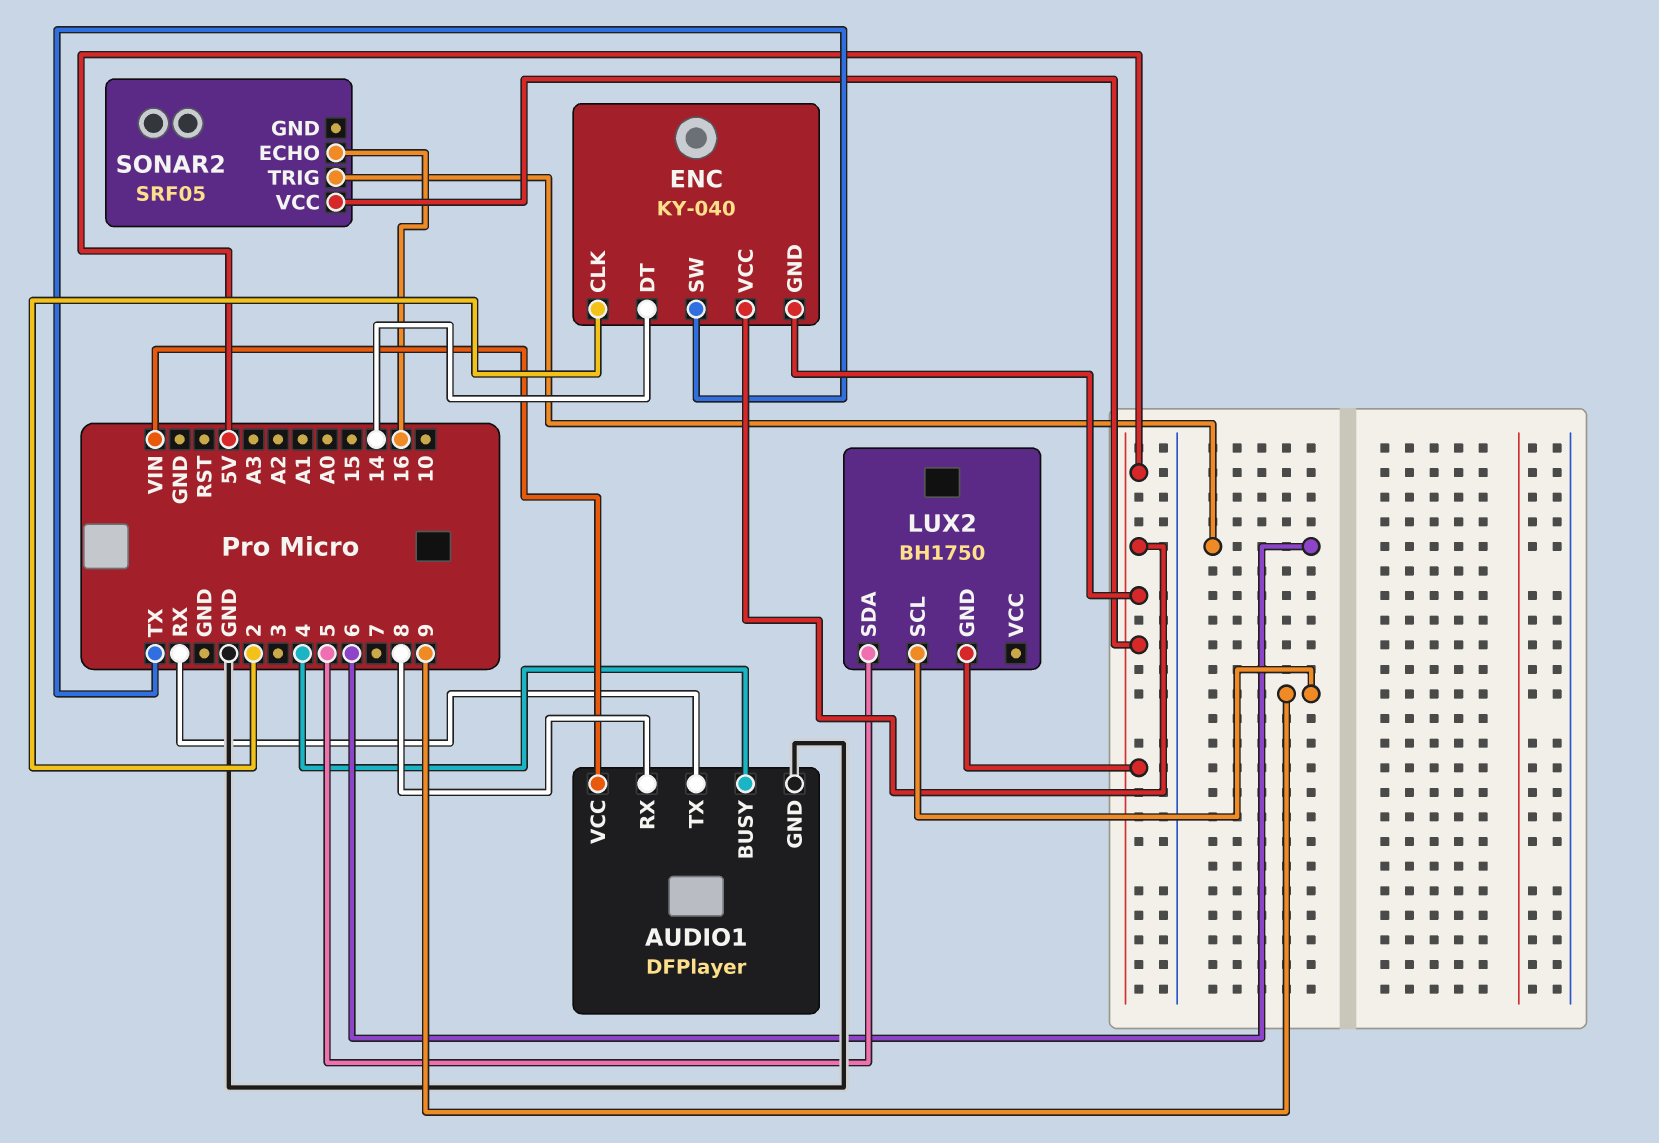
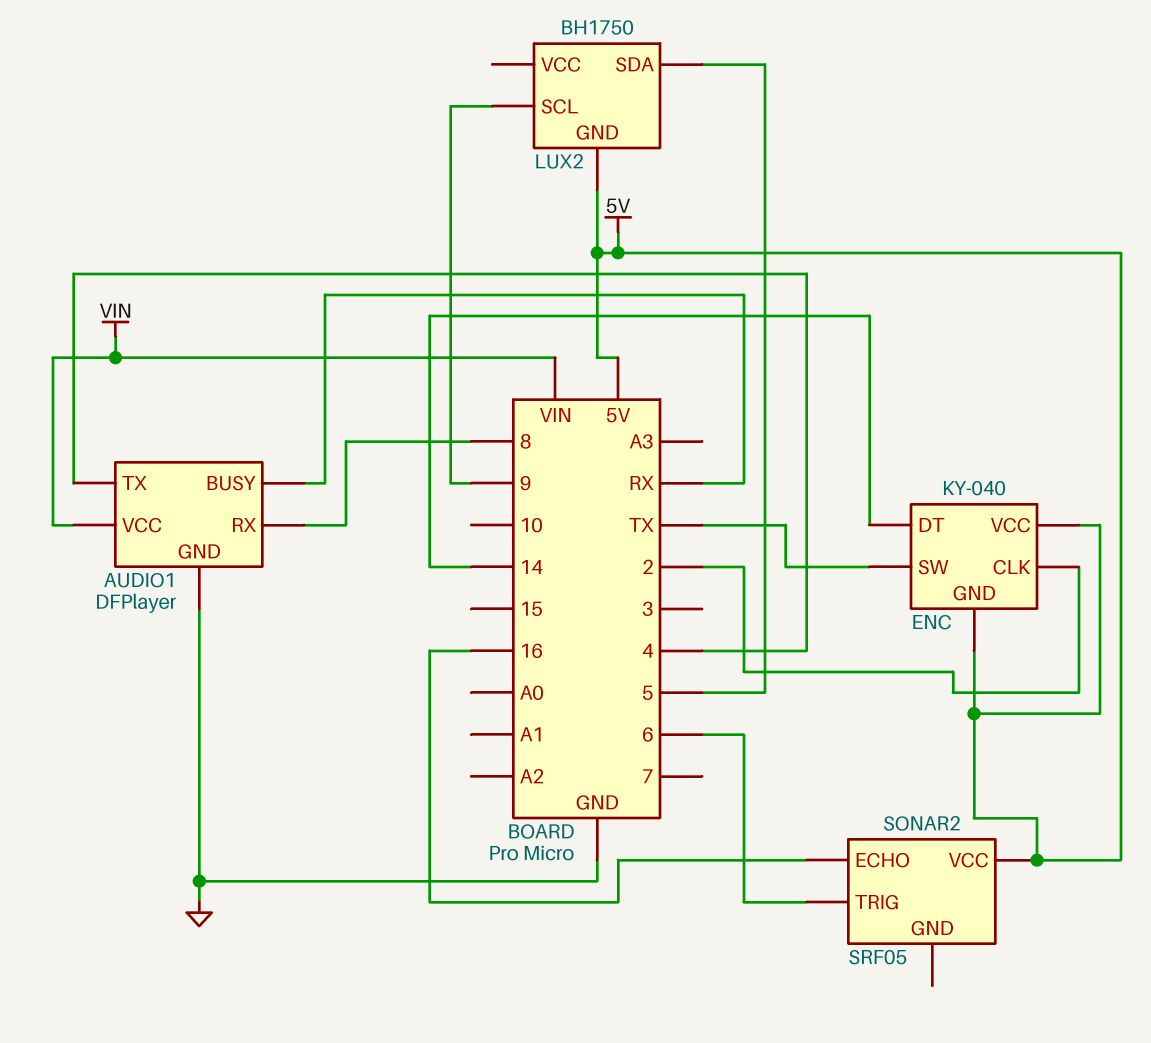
AUDIO1 pin BUSY: 4 -> RX
AUDIO1 pin TX: RX -> 4

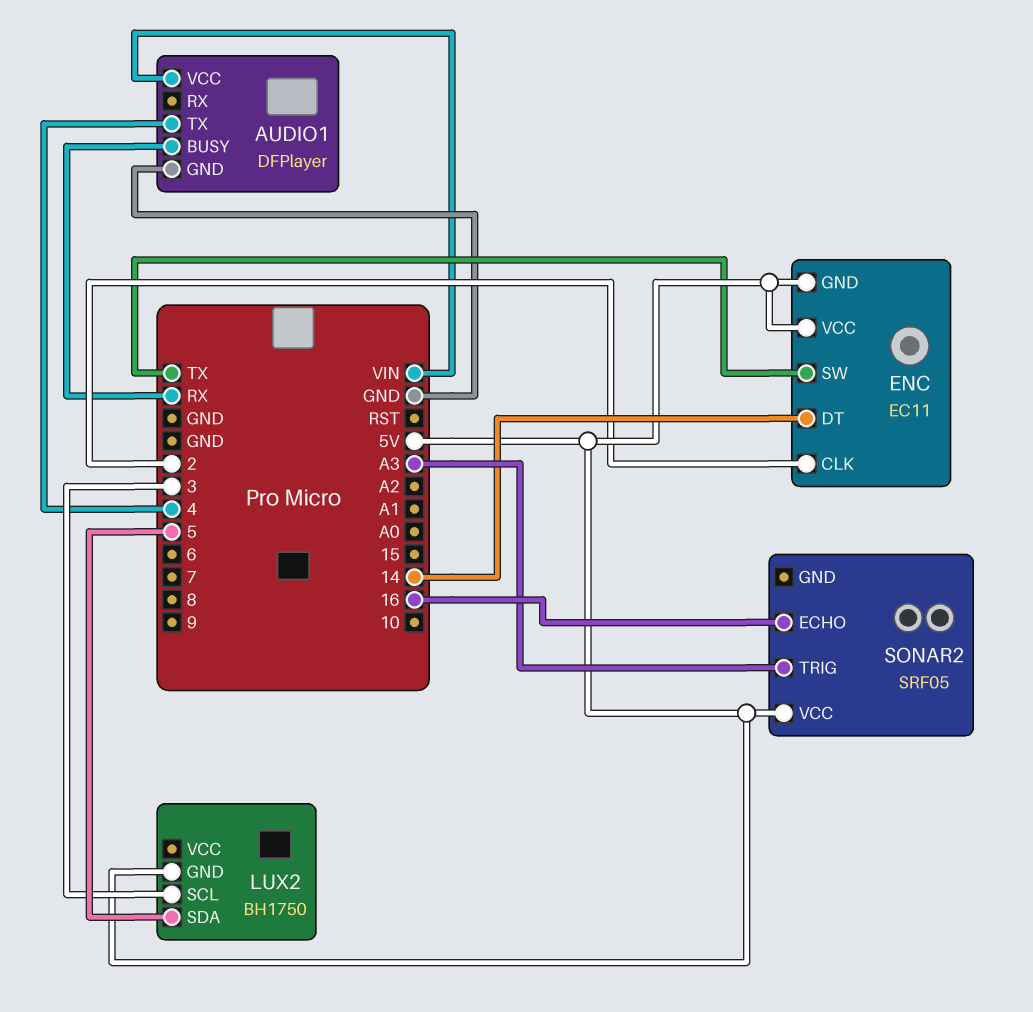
AUDIO1 pin RX: 8 -> none
ENC: KY-040 -> EC11
LUX2 pin SCL: 9 -> 3
SONAR2 pin TRIG: 6 -> A3

